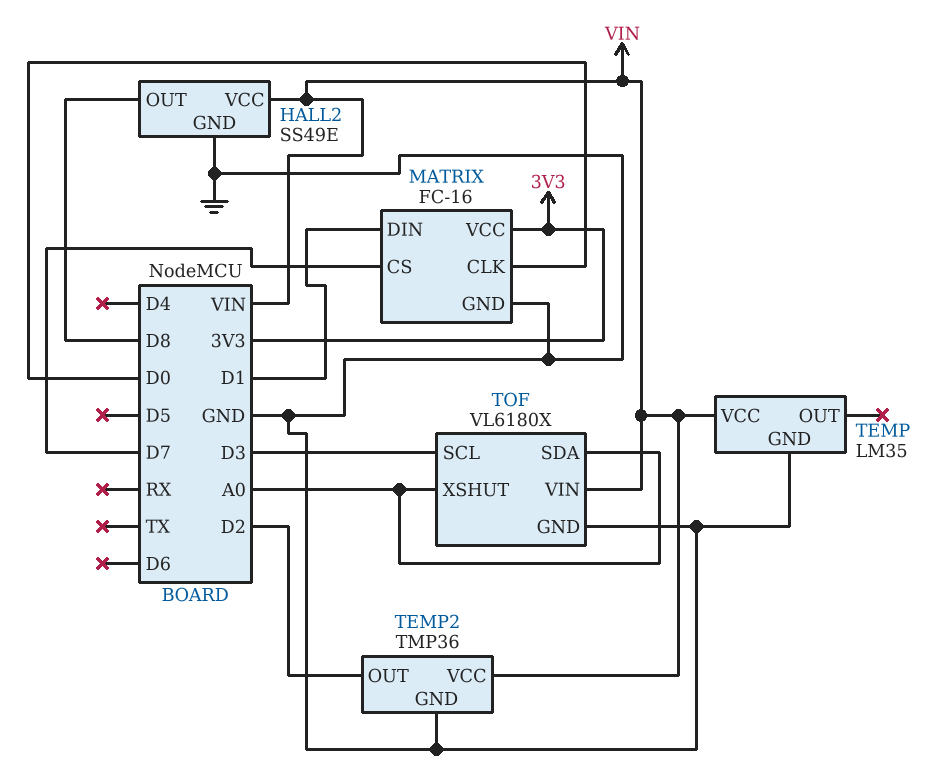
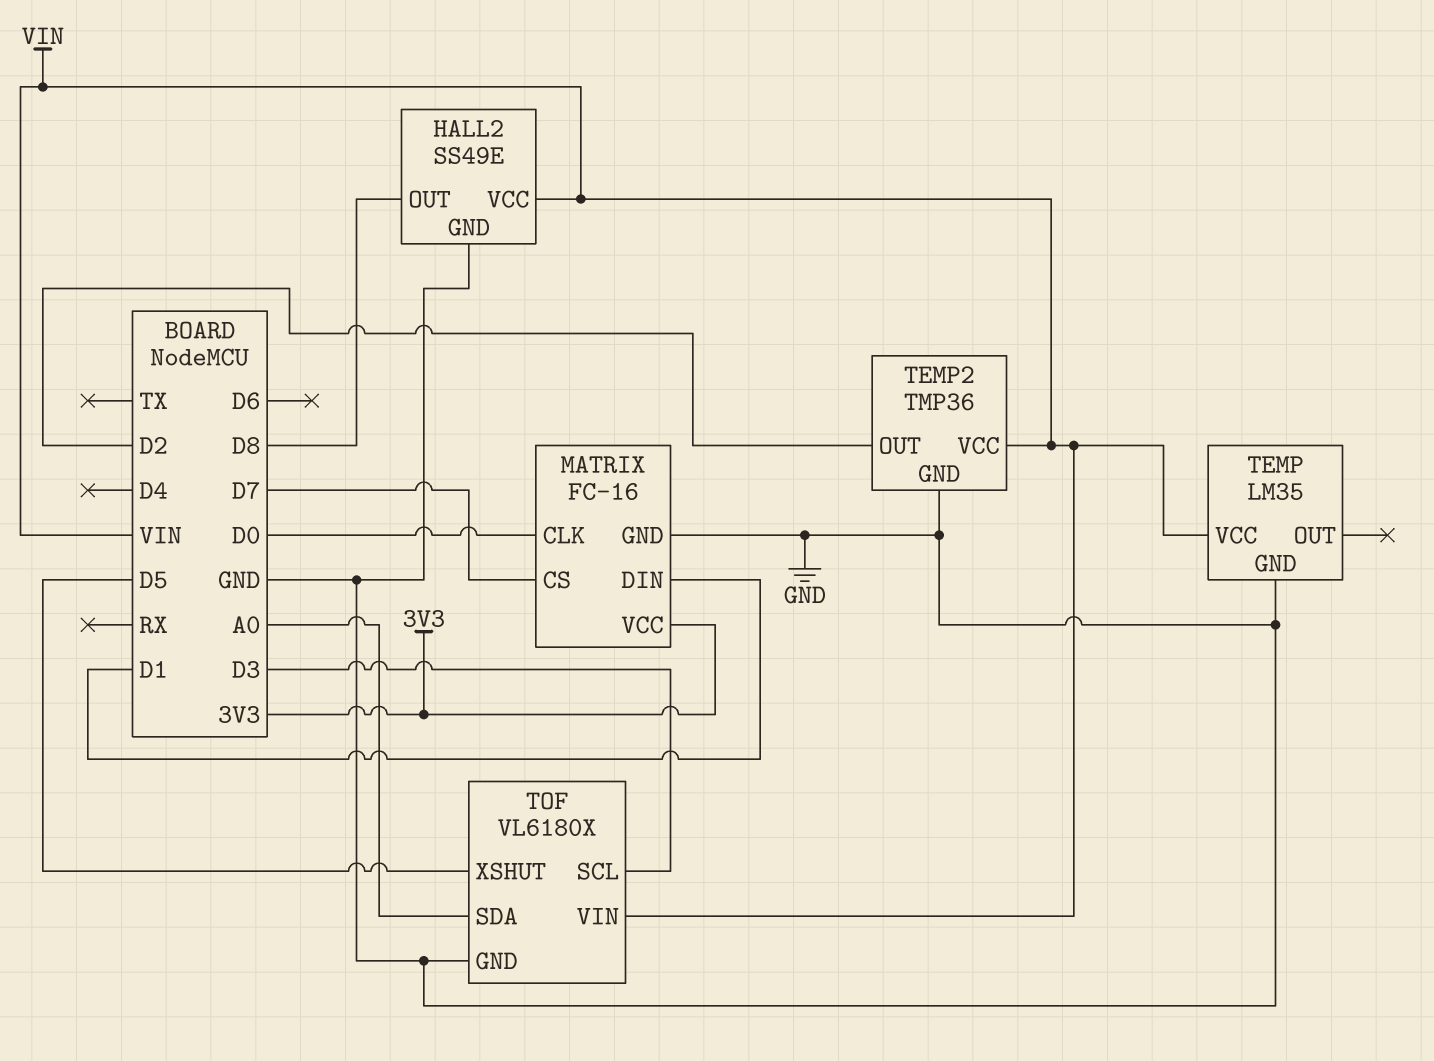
TOF pin XSHUT: A0 -> D5

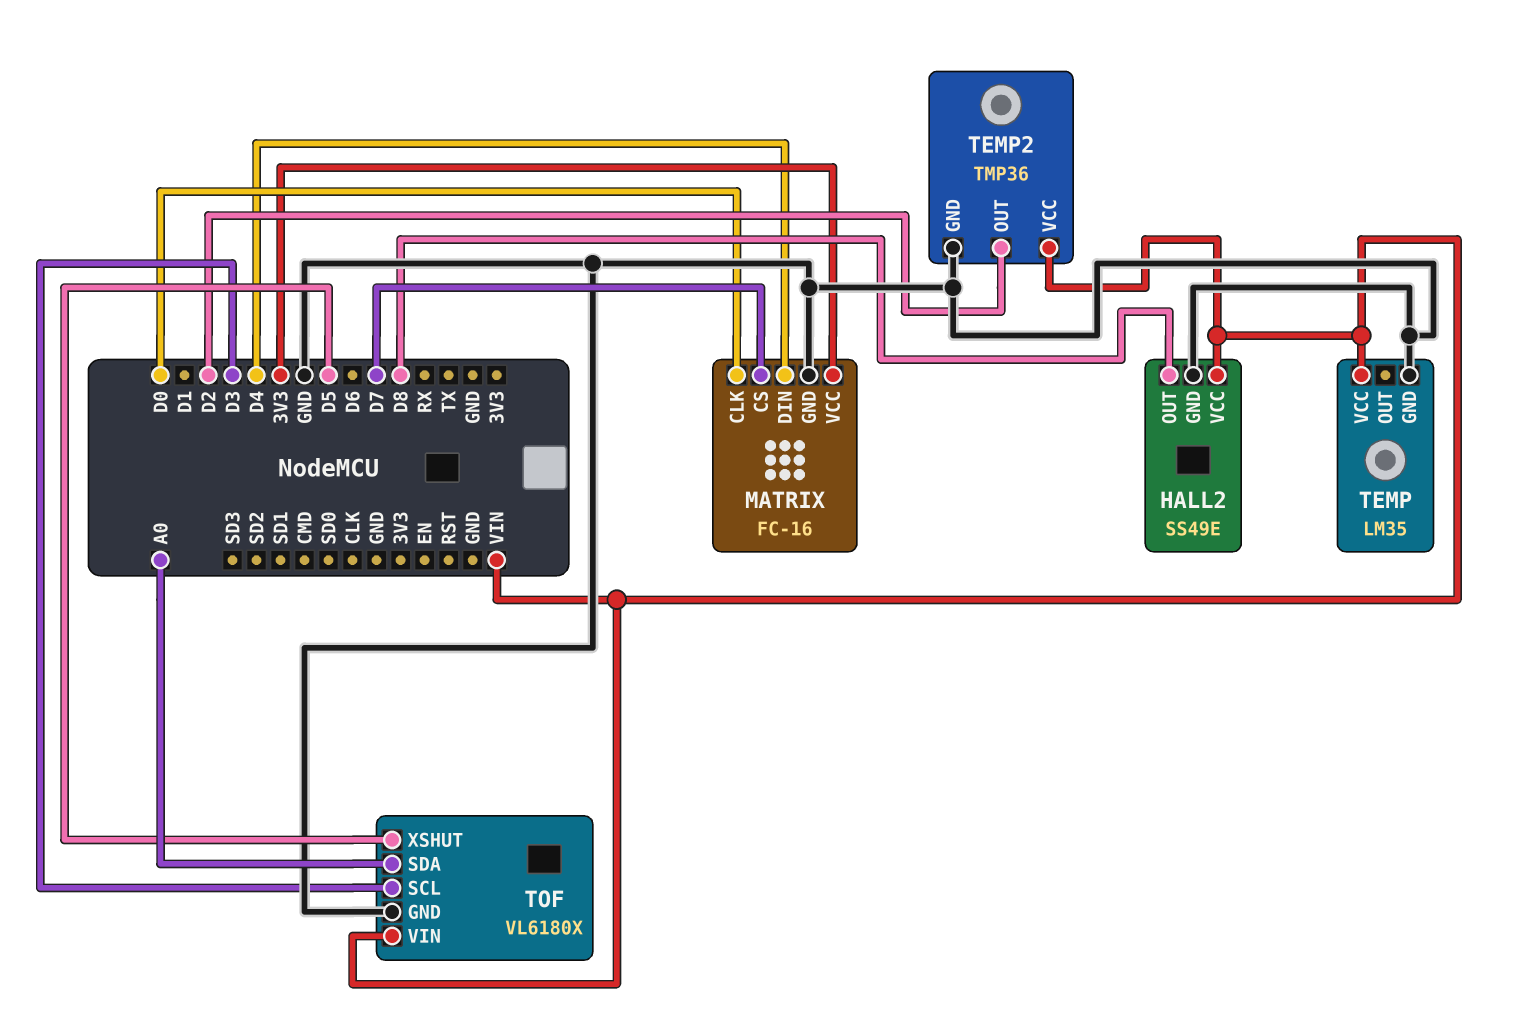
MATRIX pin DIN: D1 -> D4

